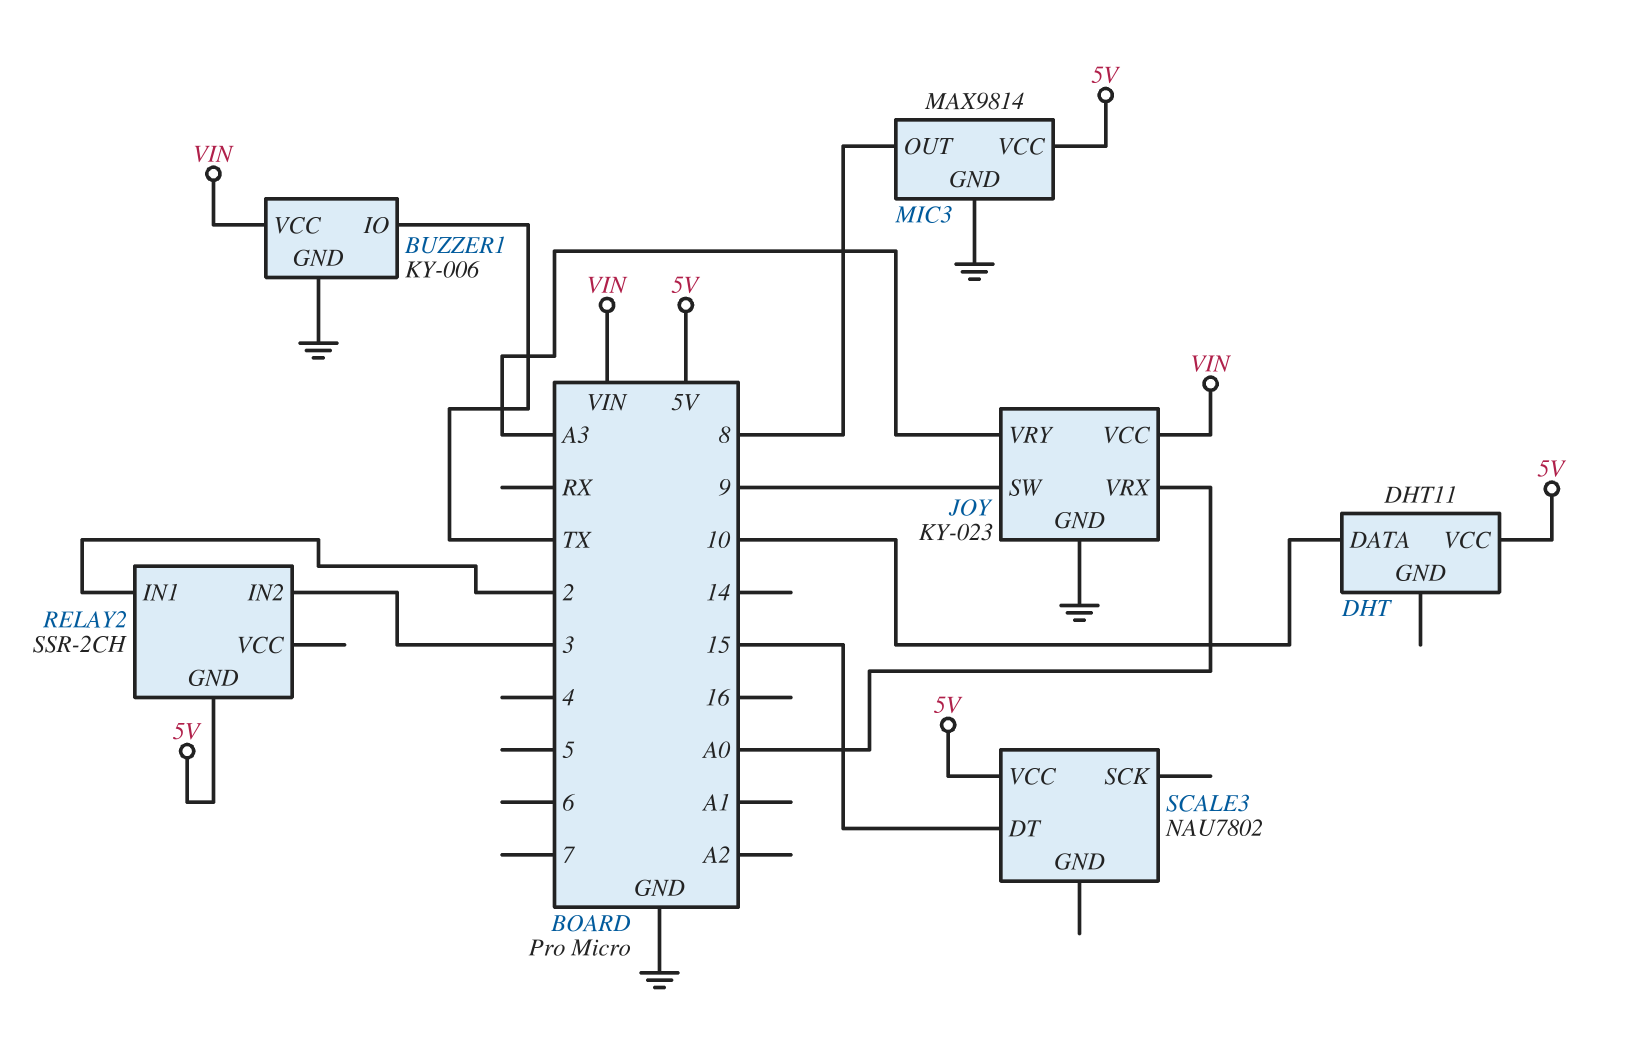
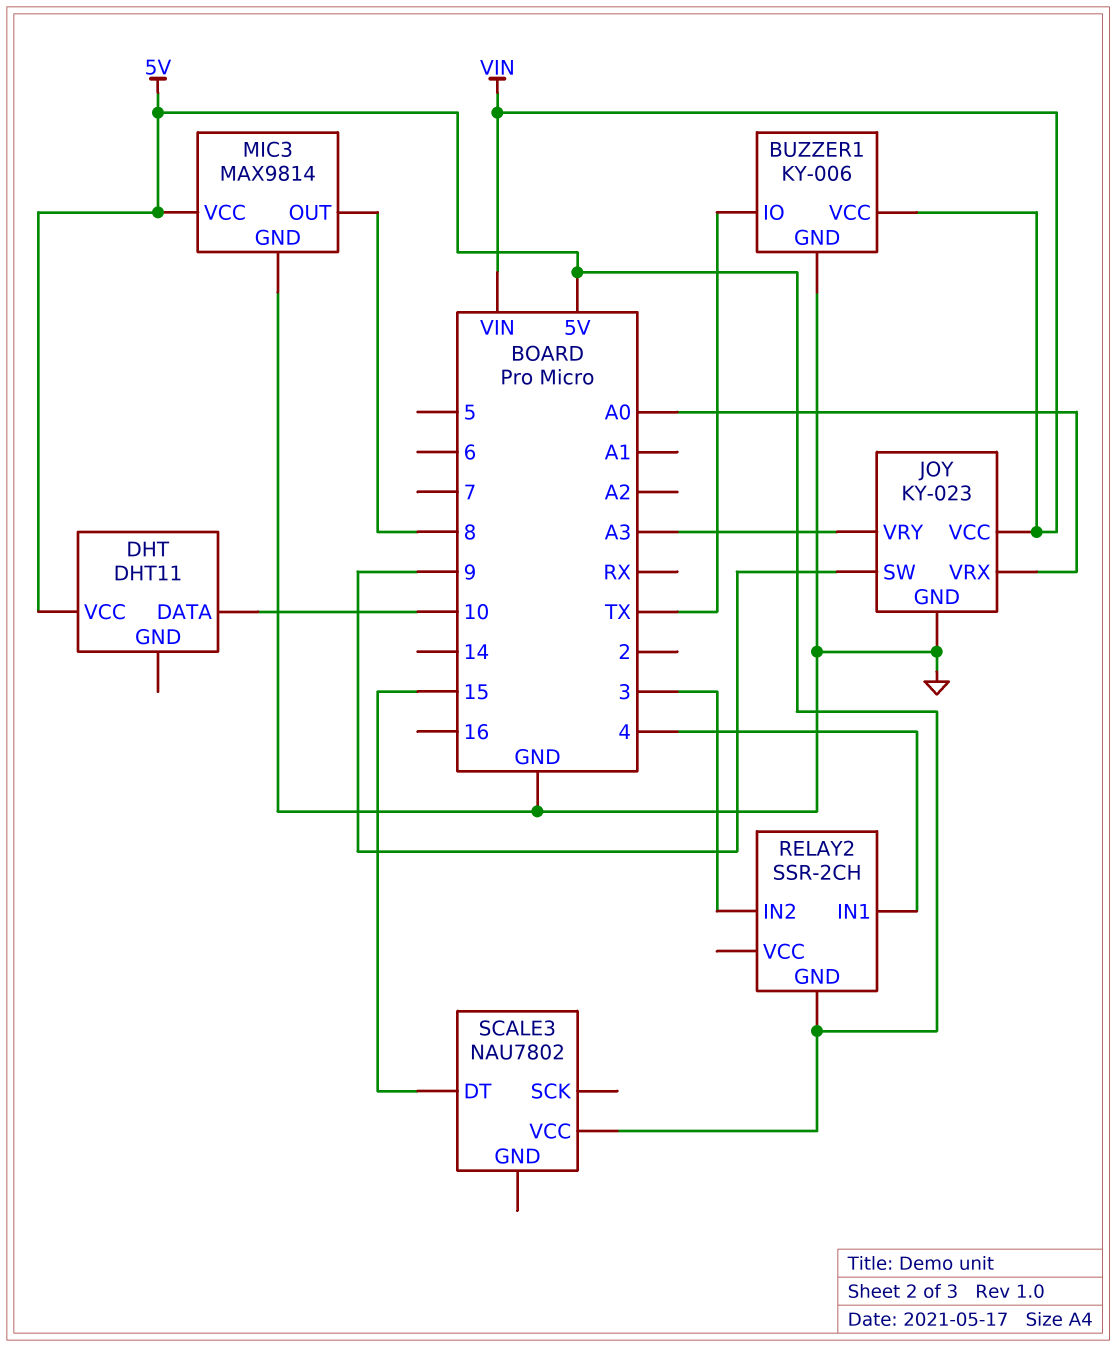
RELAY2 pin IN1: 2 -> 4

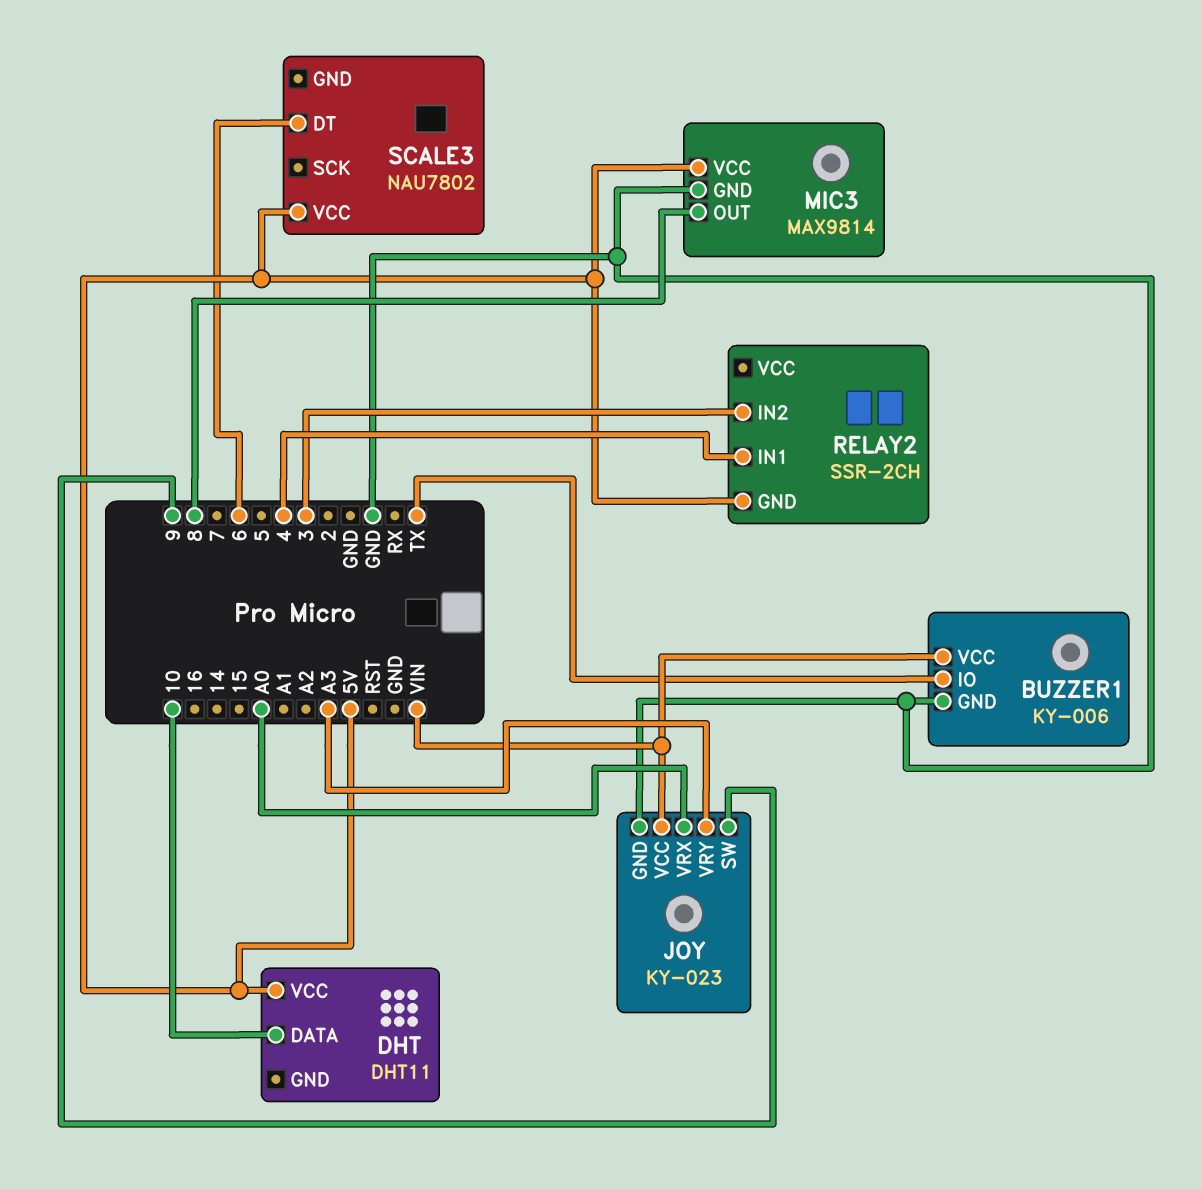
SCALE3 pin DT: 15 -> 6

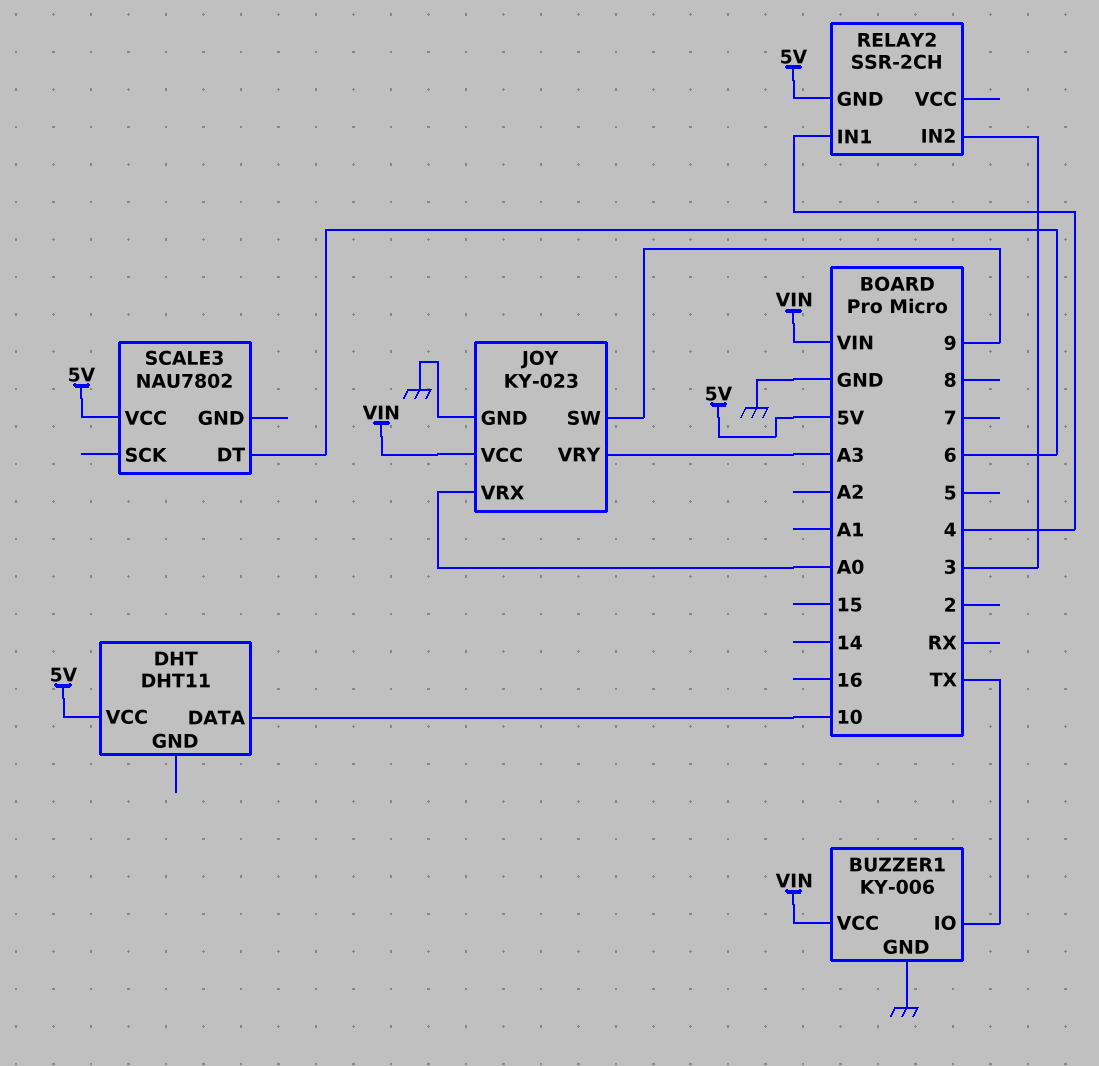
MIC3: MAX9814 -> none
MIC3 pin GND: GND -> none
MIC3 pin OUT: 8 -> none
MIC3 pin VCC: 5V -> none

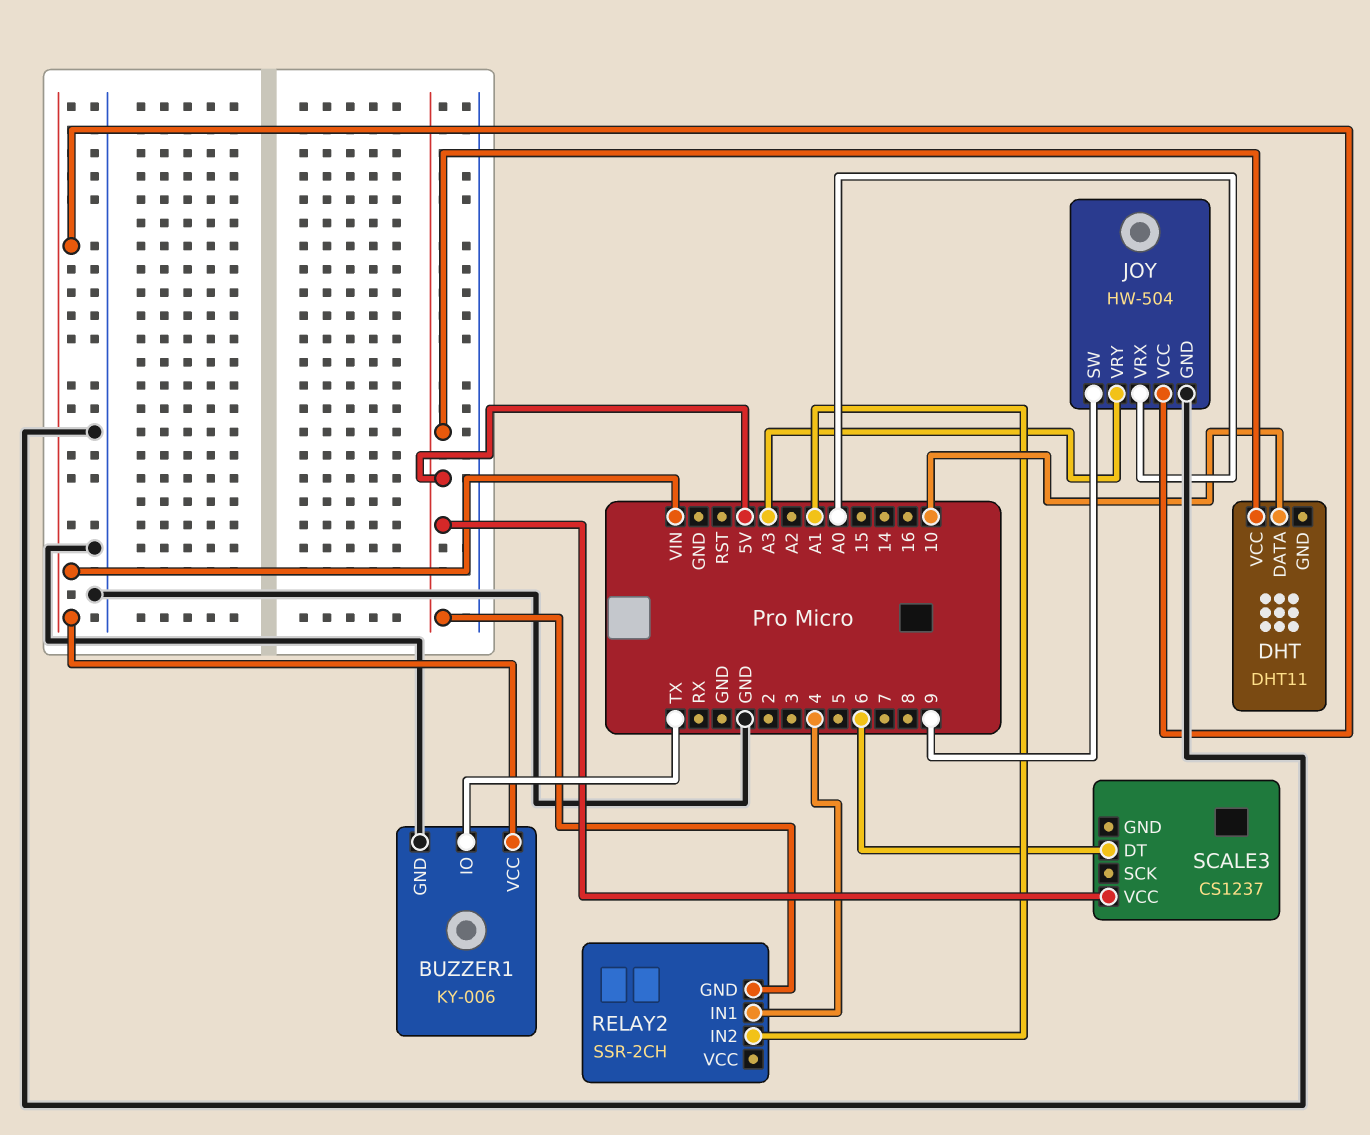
JOY: KY-023 -> HW-504
RELAY2 pin IN2: 3 -> A1
SCALE3: NAU7802 -> CS1237

